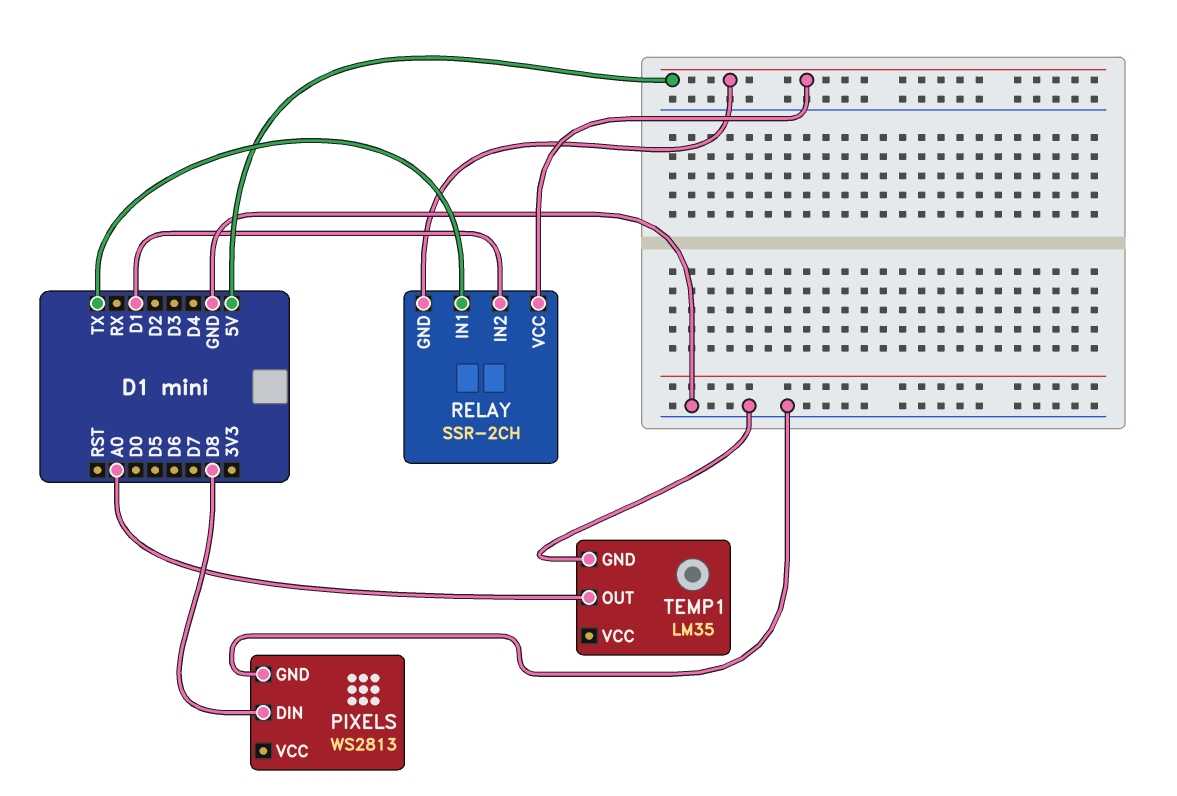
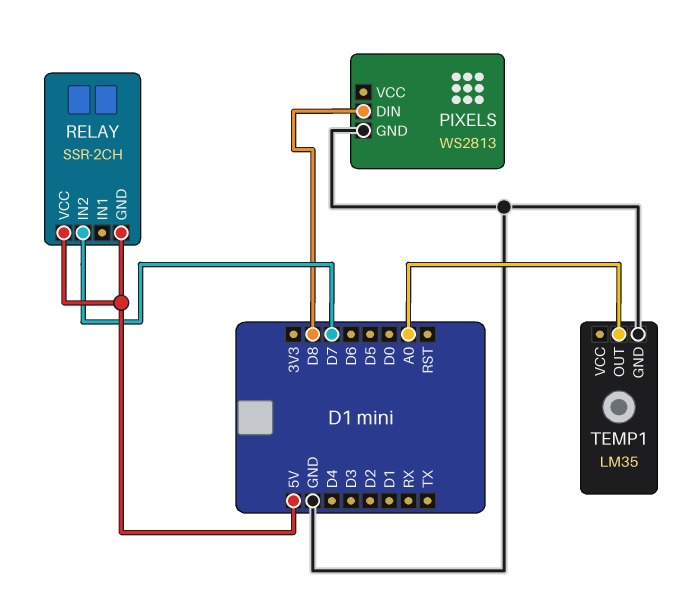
RELAY pin IN1: TX -> none
RELAY pin IN2: D1 -> D7

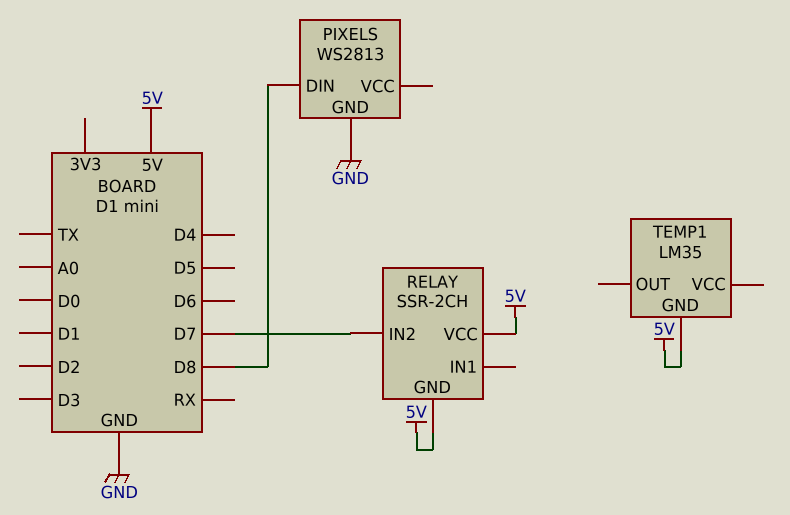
TEMP1 pin GND: GND -> 5V
TEMP1 pin OUT: A0 -> none

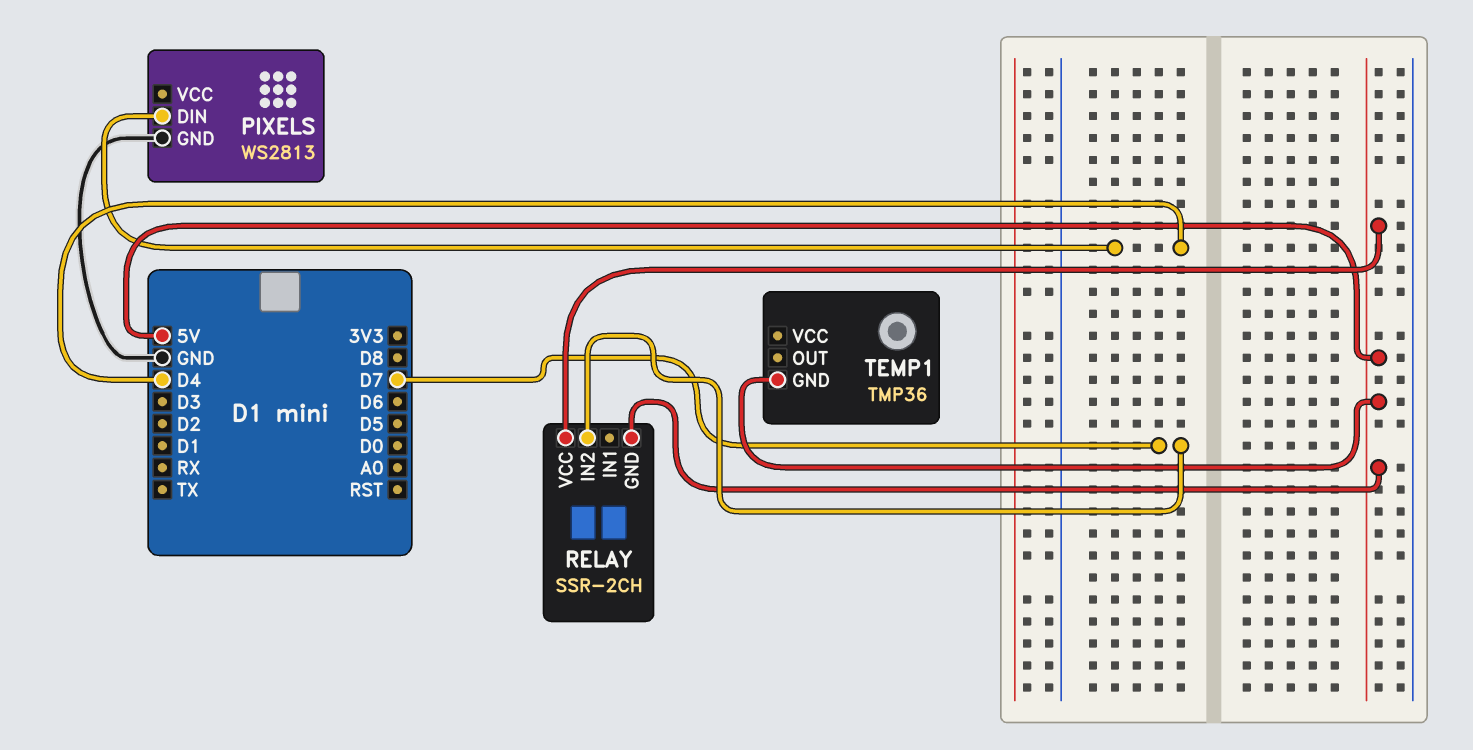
PIXELS pin DIN: D8 -> D4
TEMP1: LM35 -> TMP36

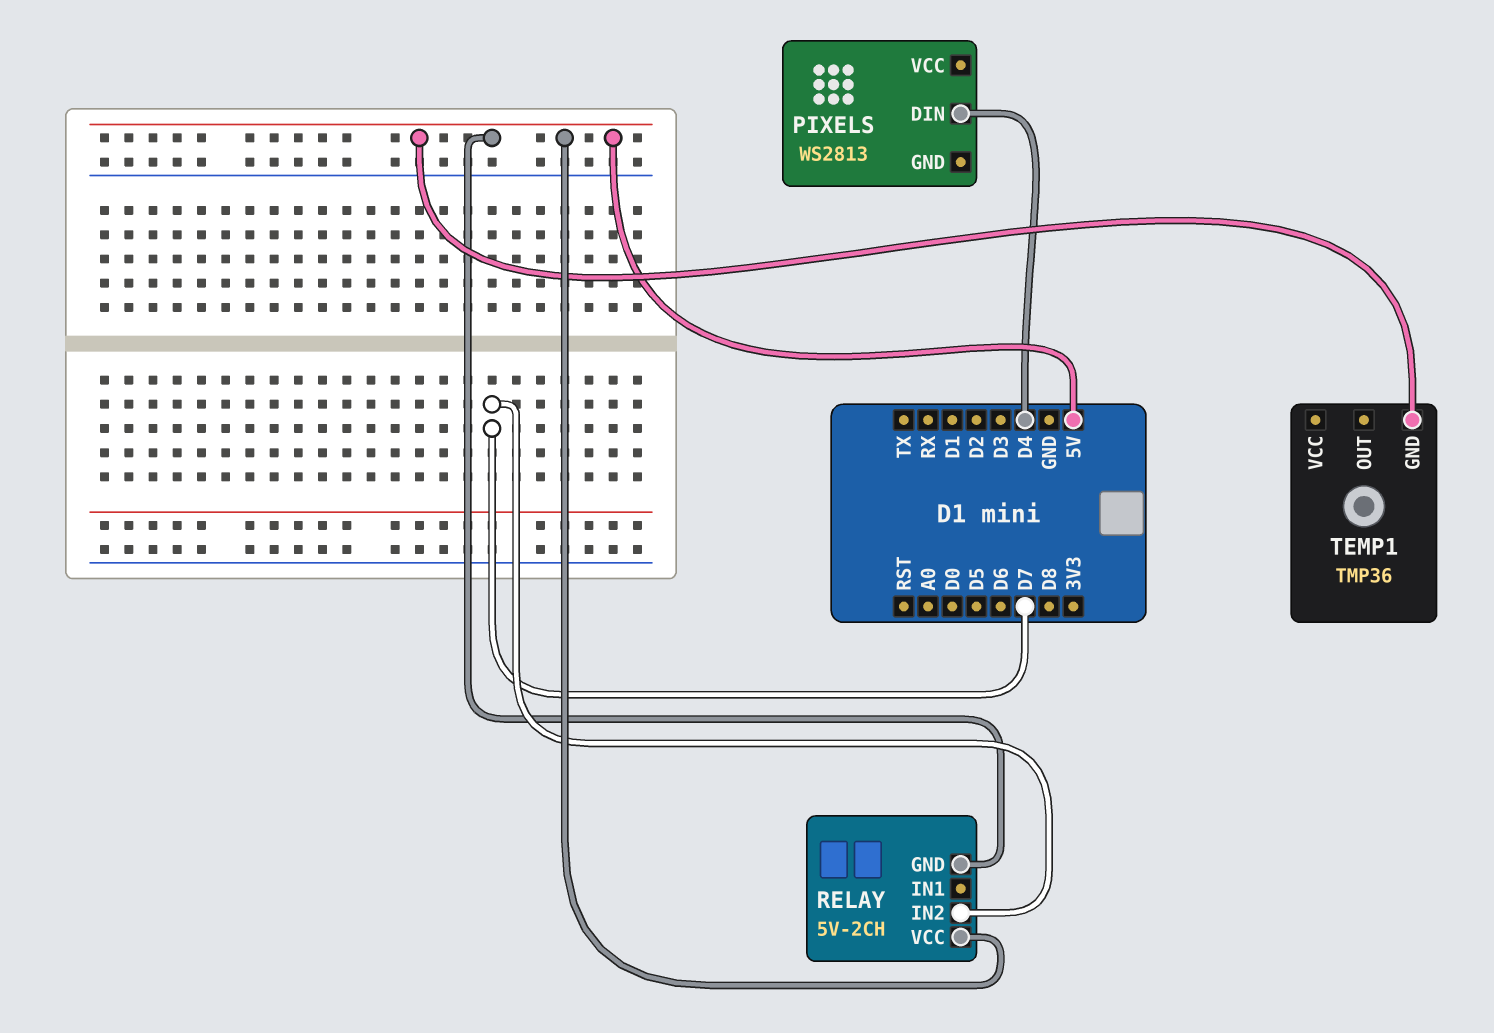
PIXELS pin GND: GND -> none
RELAY: SSR-2CH -> 5V-2CH

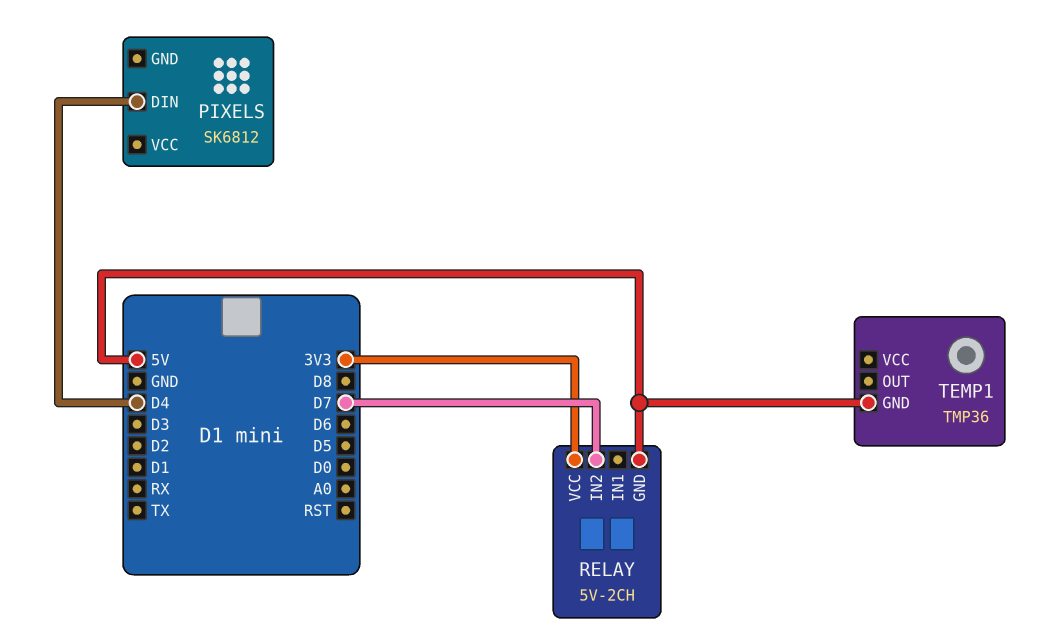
PIXELS: WS2813 -> SK6812
RELAY pin VCC: 5V -> 3V3

